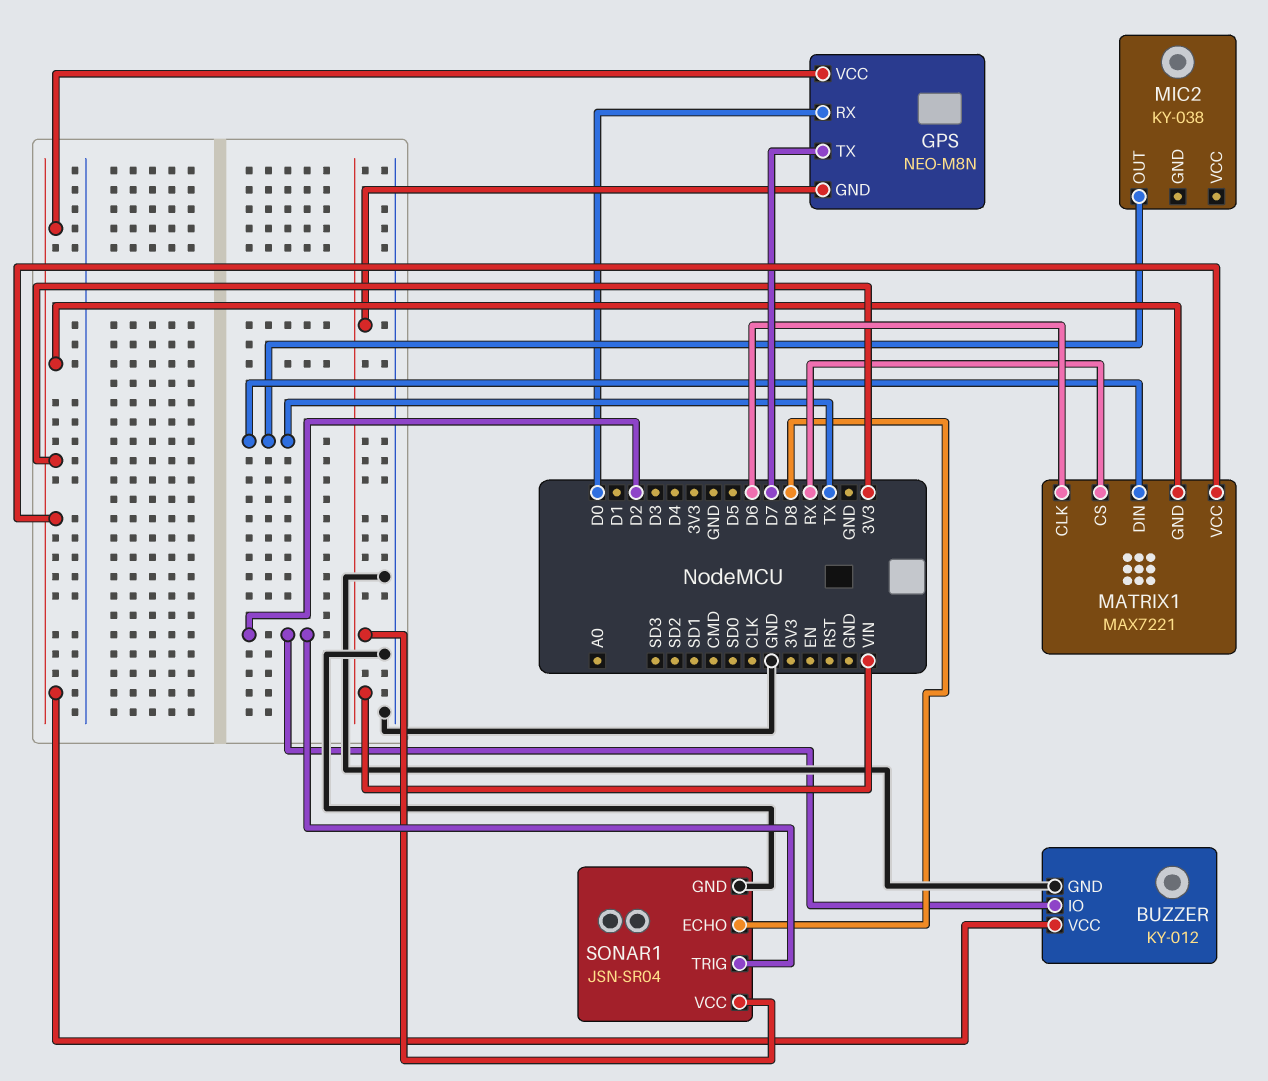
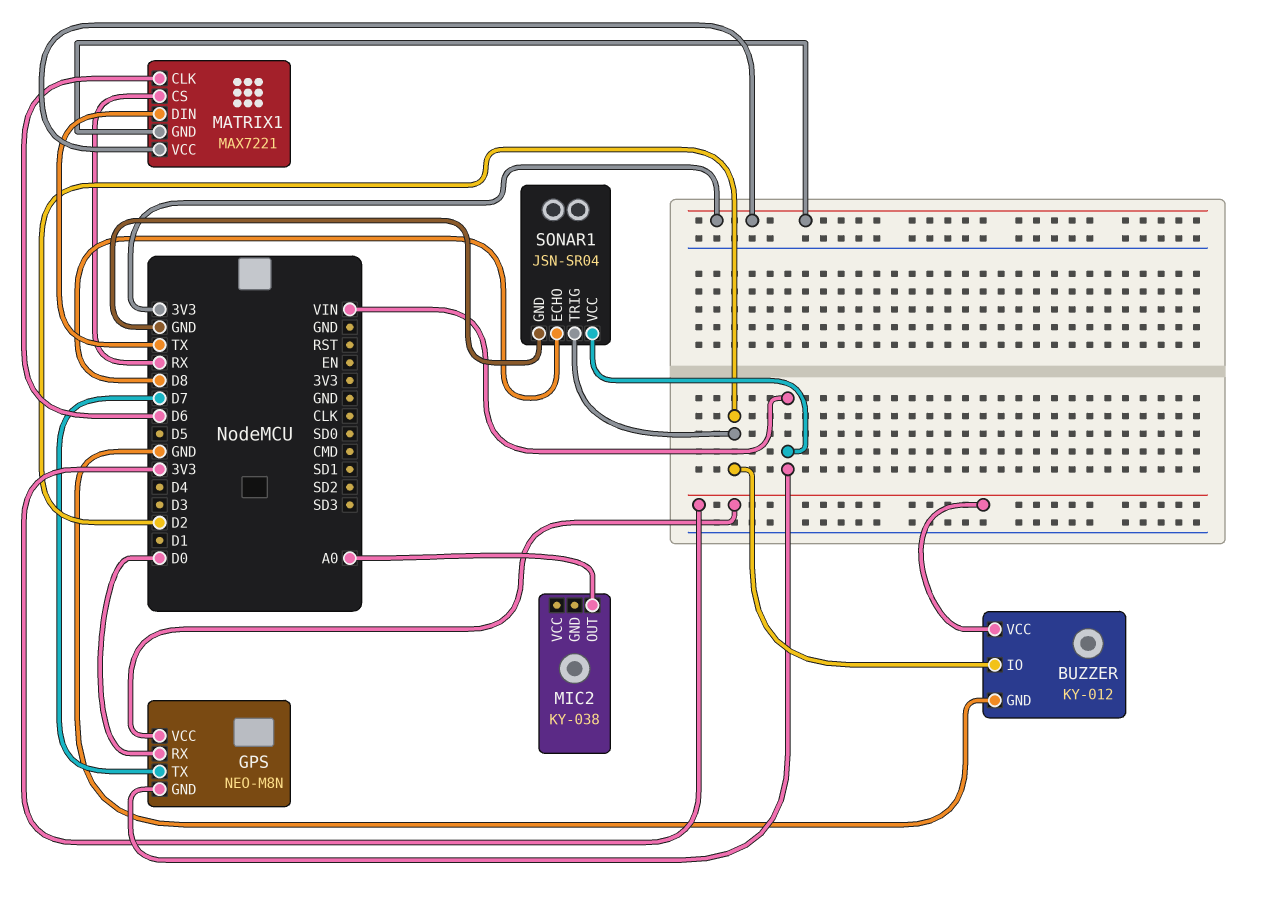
MIC2 pin OUT: TX -> A0

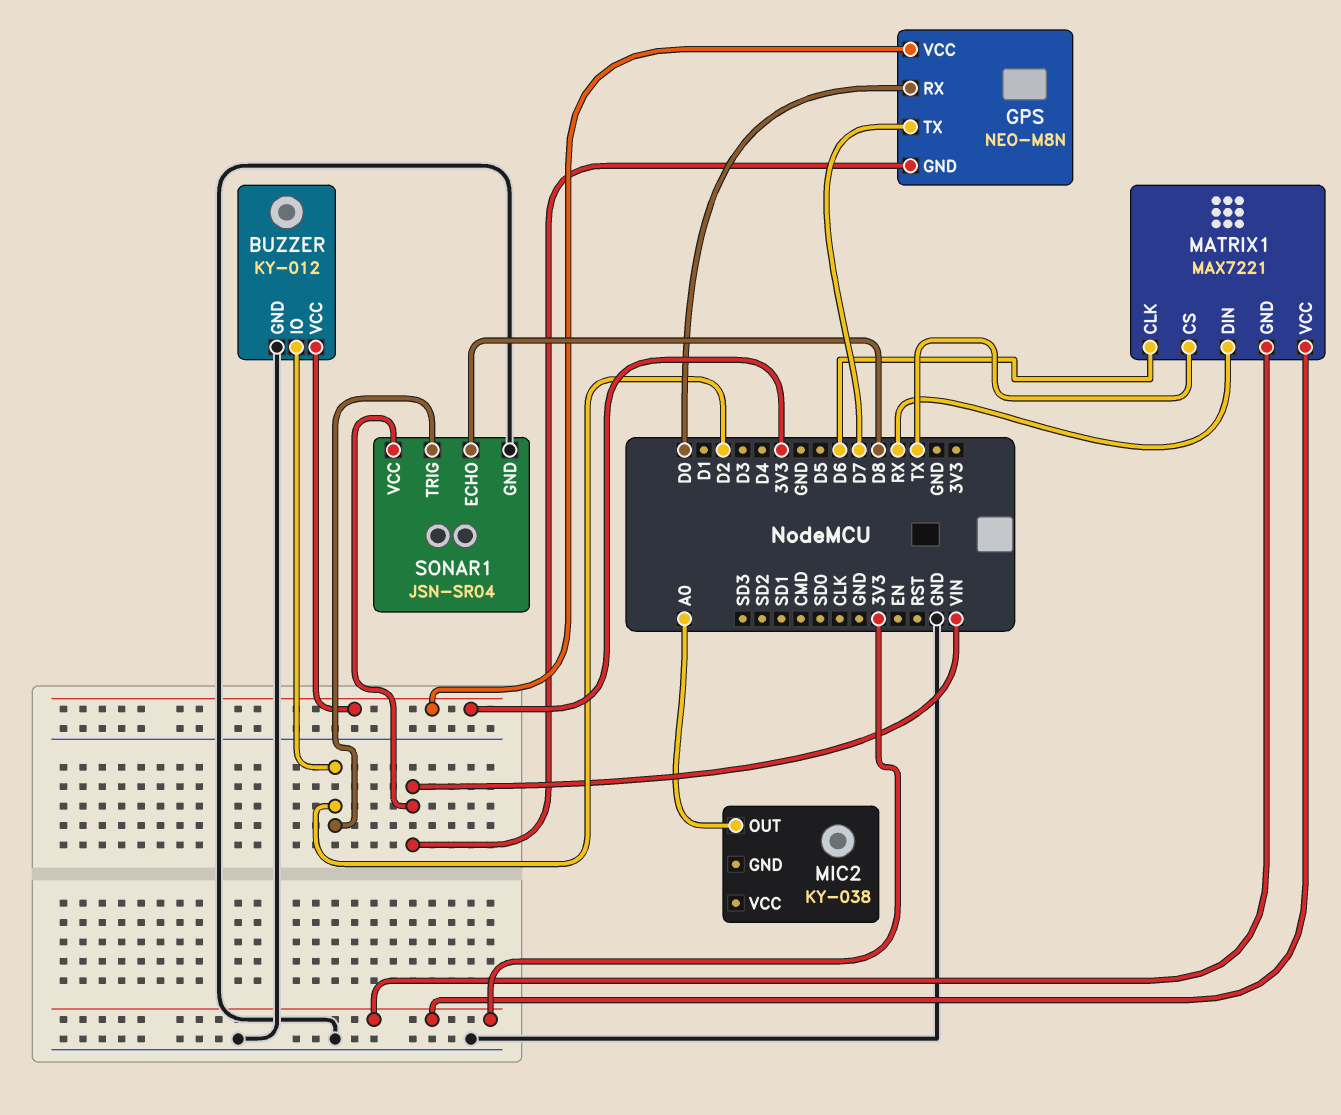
MATRIX1 pin CS: RX -> TX
MATRIX1 pin DIN: TX -> RX

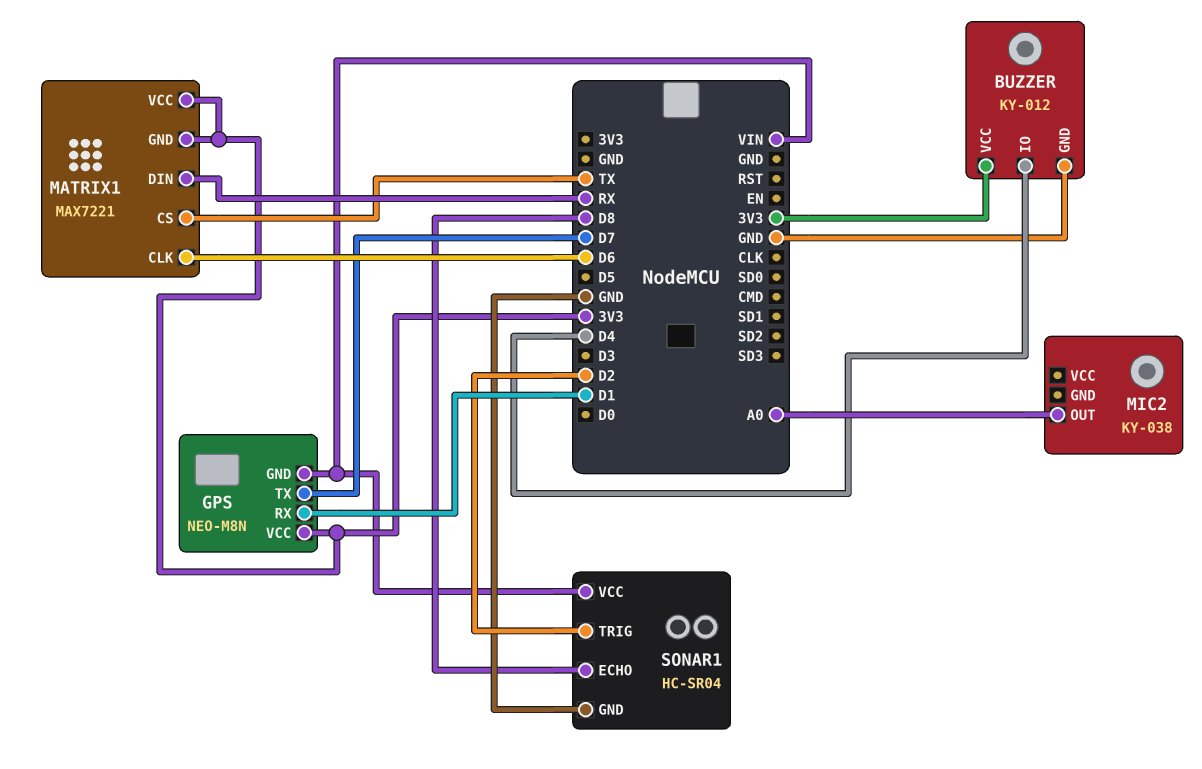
BUZZER pin IO: D2 -> D4
GPS pin RX: D0 -> D1
SONAR1: JSN-SR04 -> HC-SR04

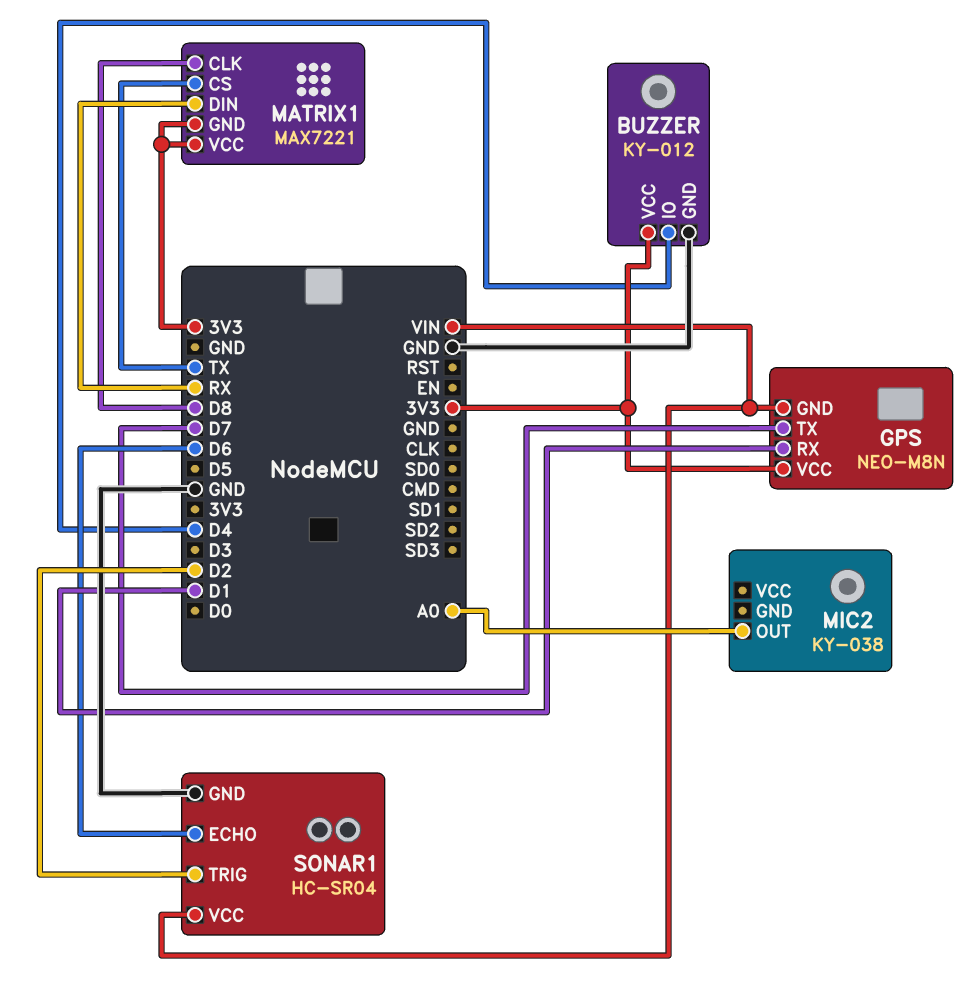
MATRIX1 pin CLK: D6 -> D8
SONAR1 pin ECHO: D8 -> D6

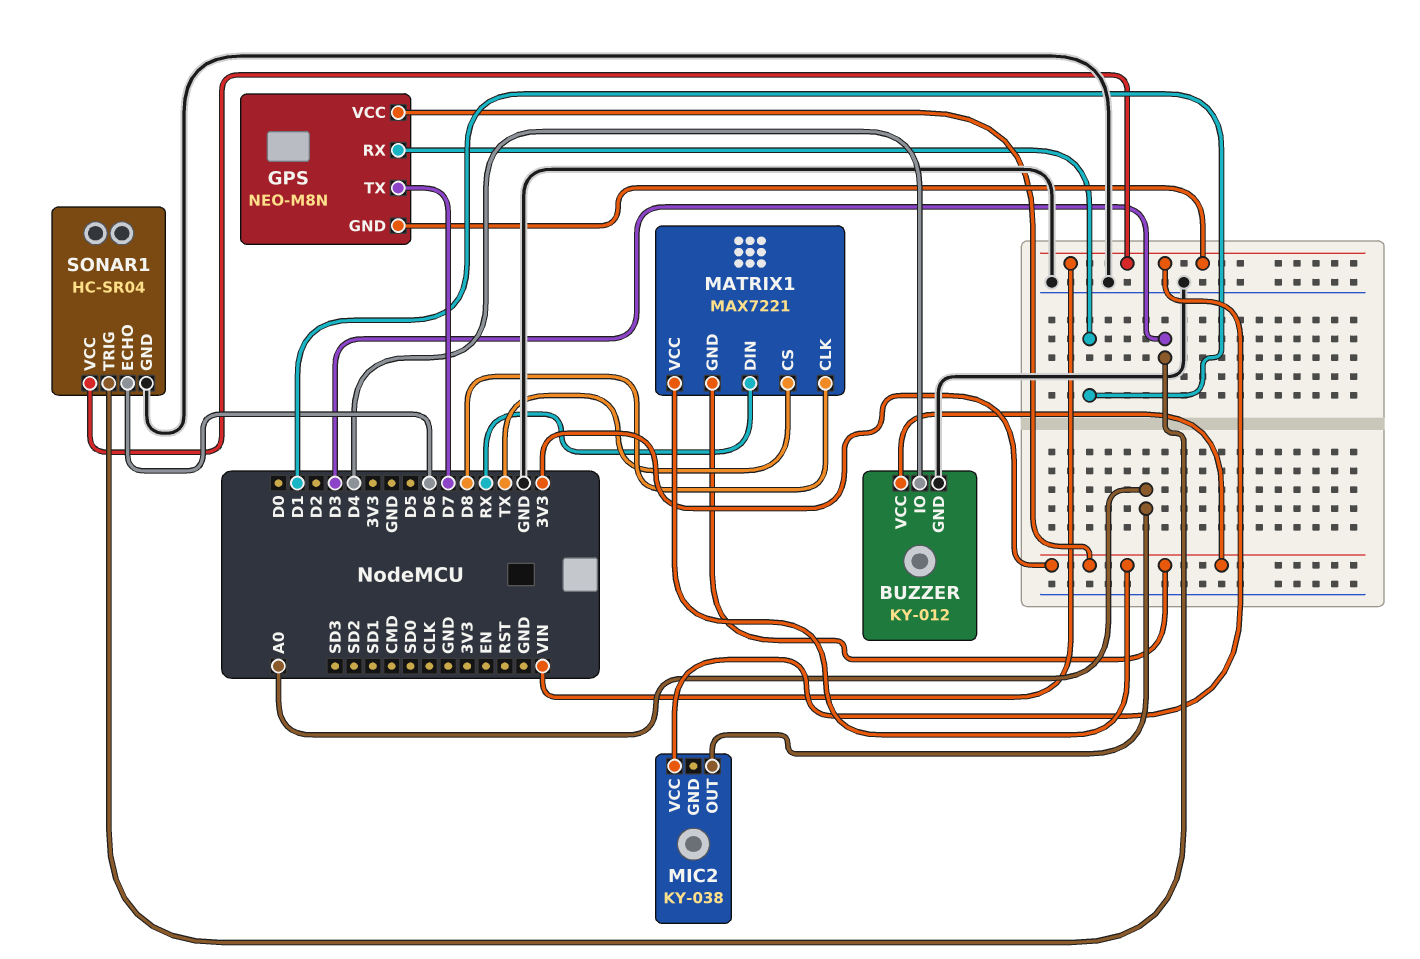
MIC2 pin VCC: none -> VIN
SONAR1 pin TRIG: D2 -> D3

